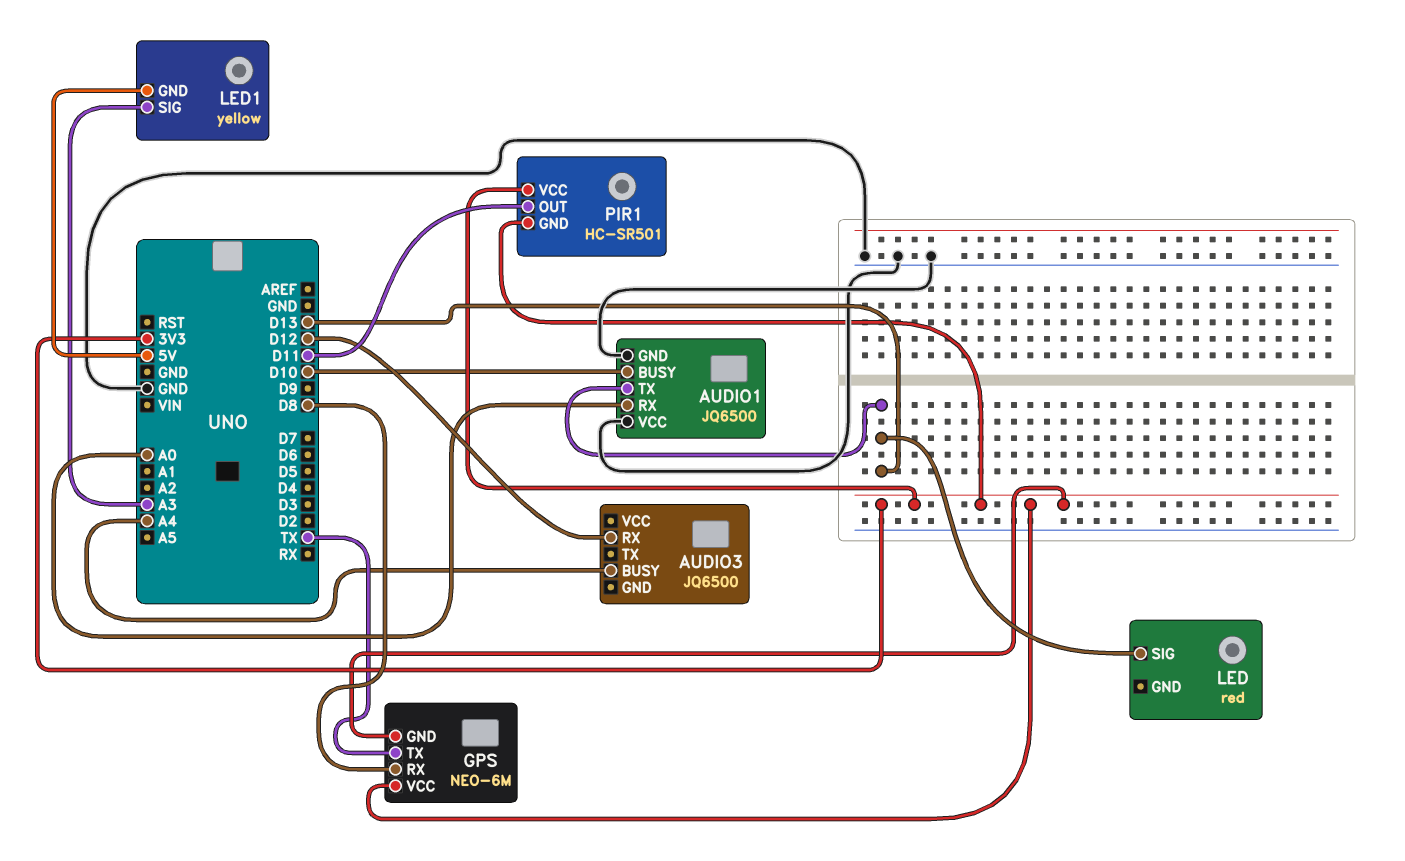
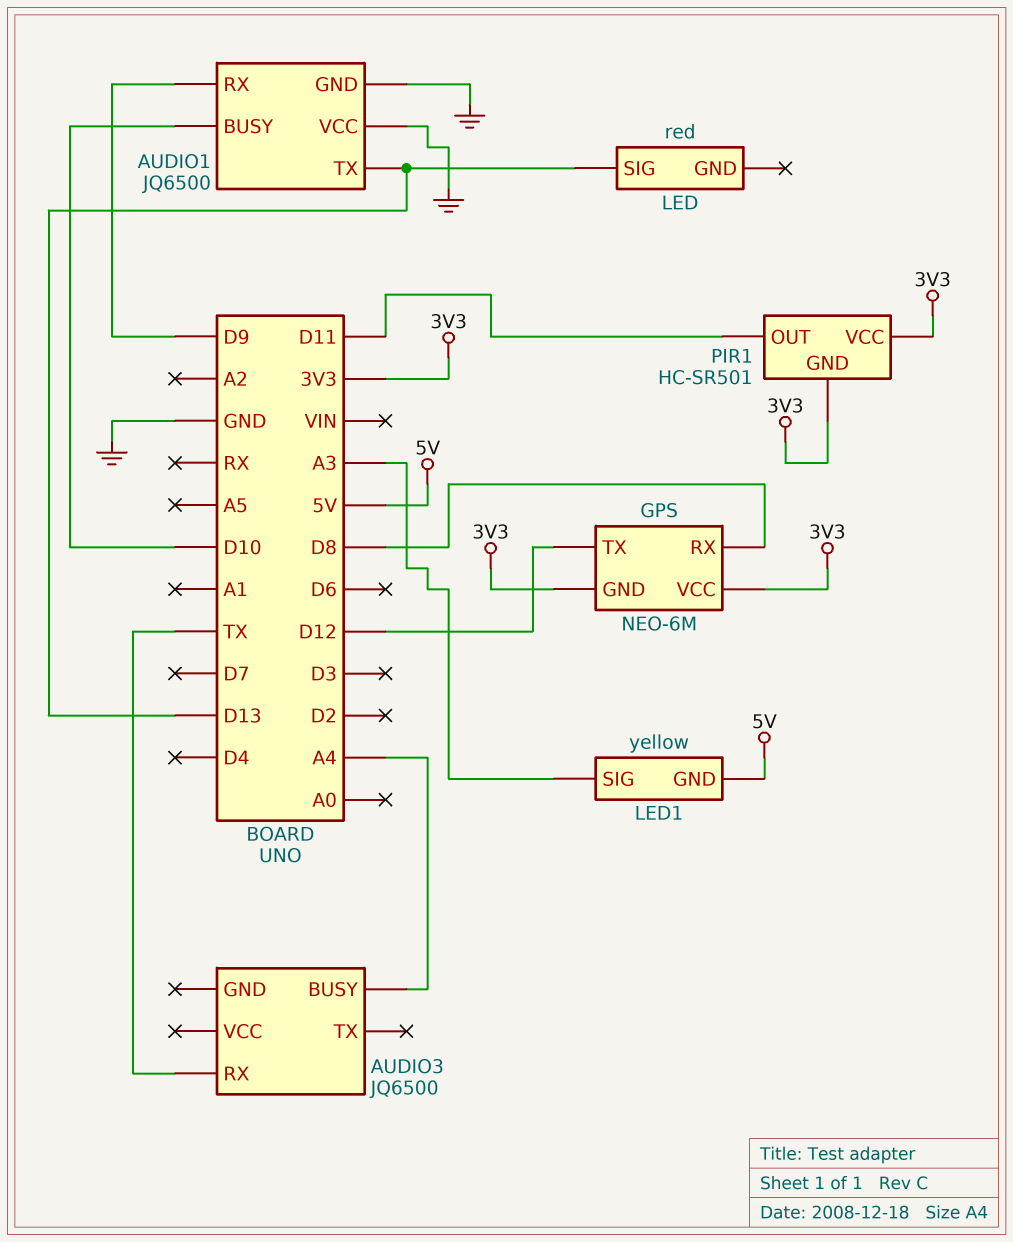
AUDIO1 pin RX: A0 -> D9
AUDIO3 pin RX: D12 -> TX
GPS pin TX: TX -> D12

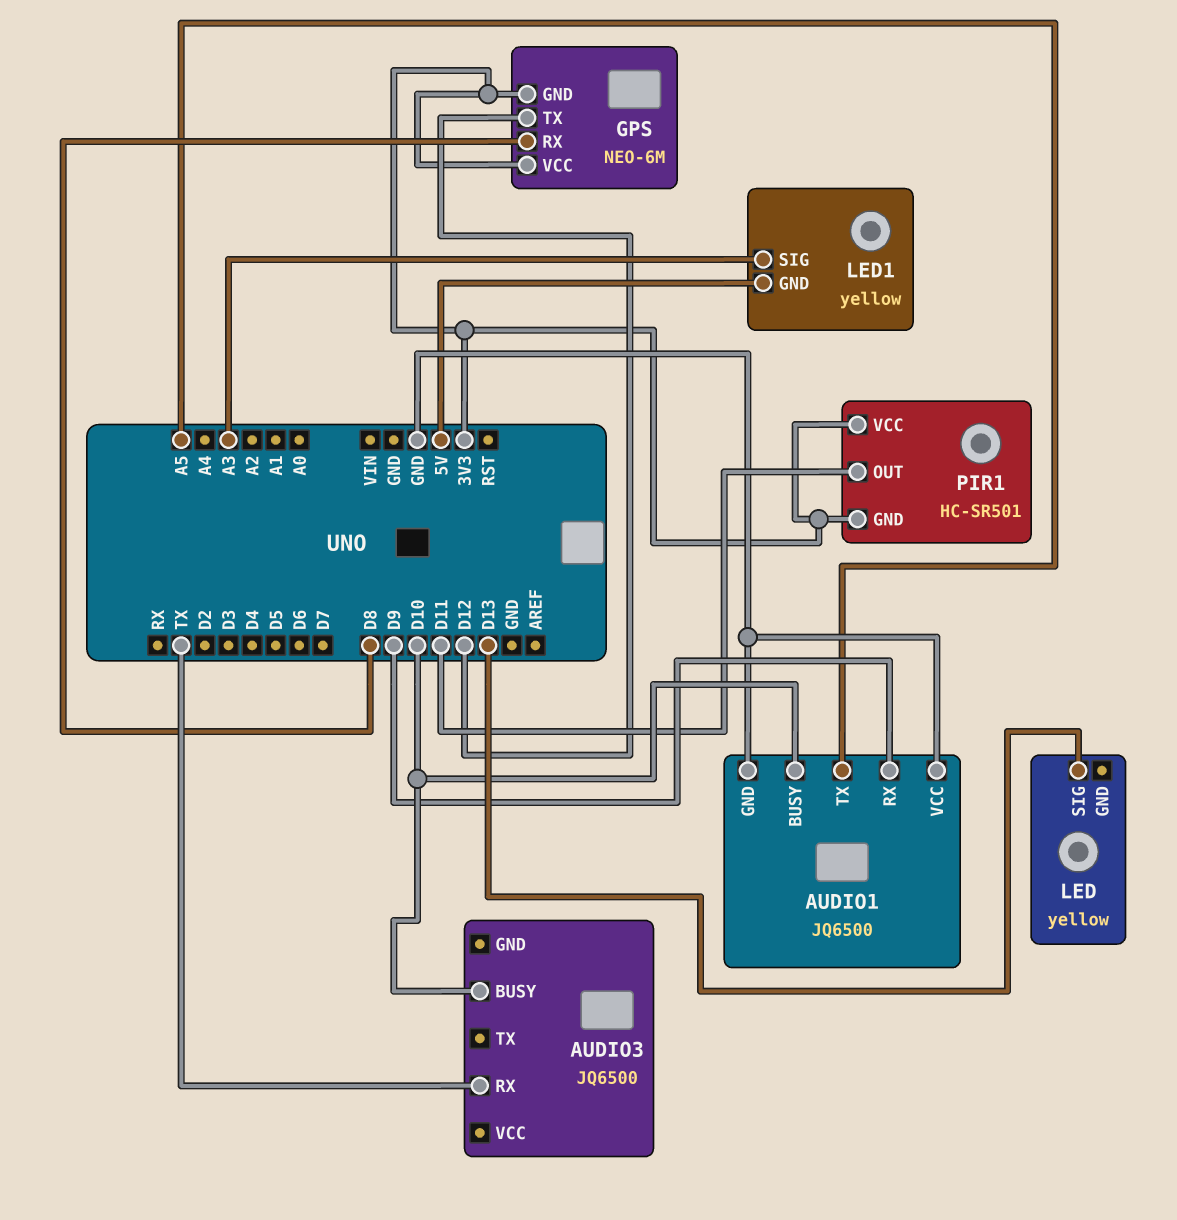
AUDIO1 pin TX: D13 -> A5
AUDIO3 pin BUSY: A4 -> D10
LED: red -> yellow

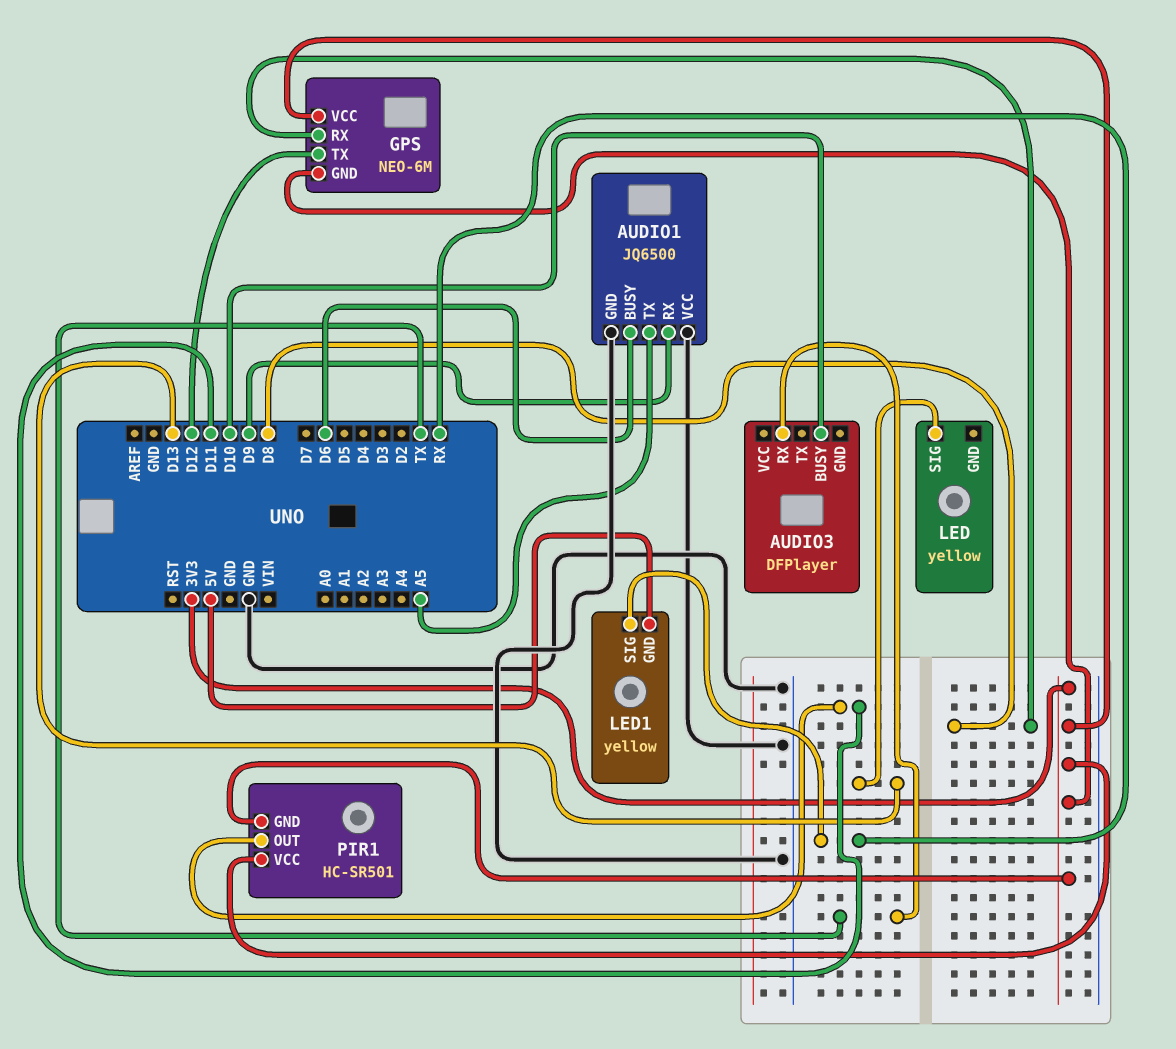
AUDIO1 pin BUSY: D10 -> D6
AUDIO3: JQ6500 -> DFPlayer
LED1 pin SIG: A3 -> RX

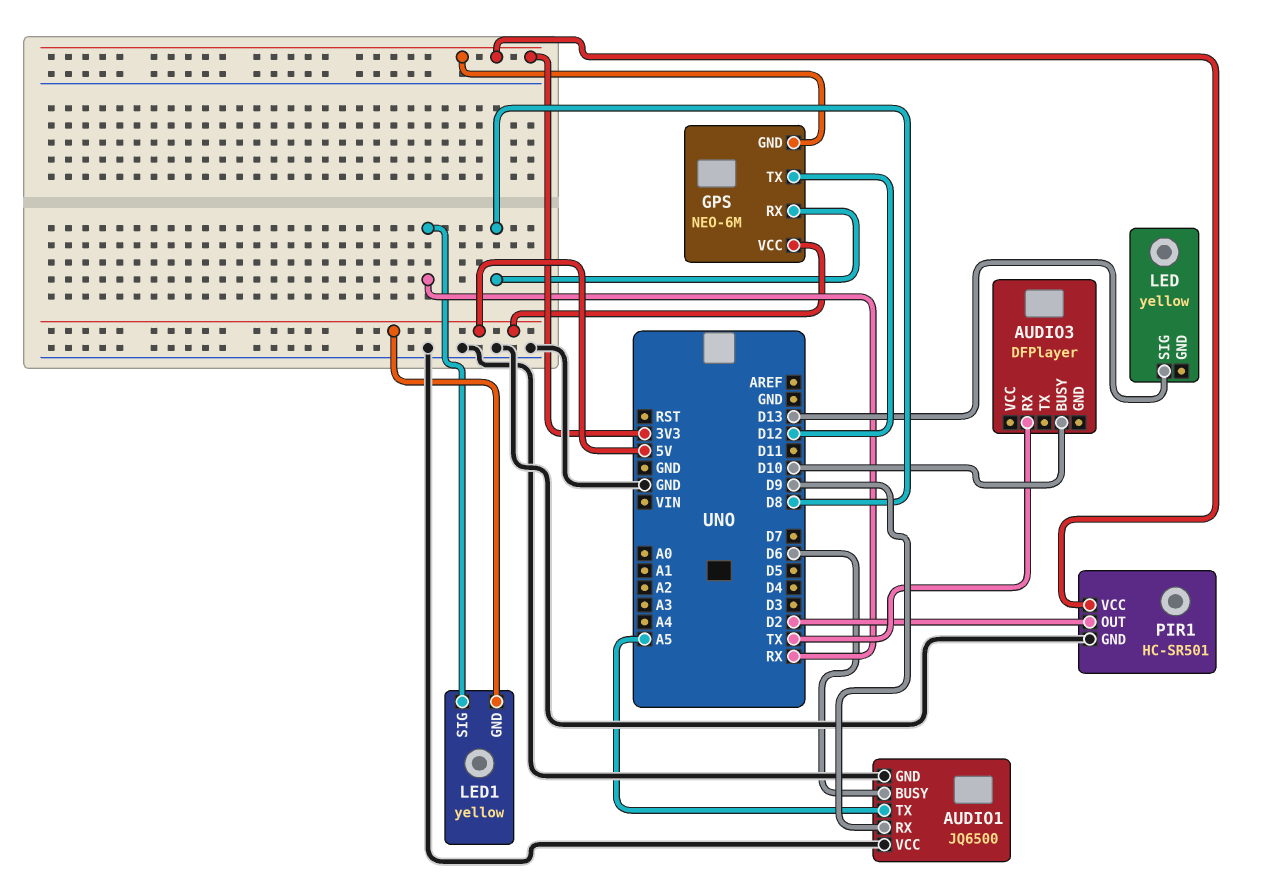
GPS pin VCC: 3V3 -> 5V
PIR1 pin GND: 3V3 -> GND
PIR1 pin OUT: D11 -> D2

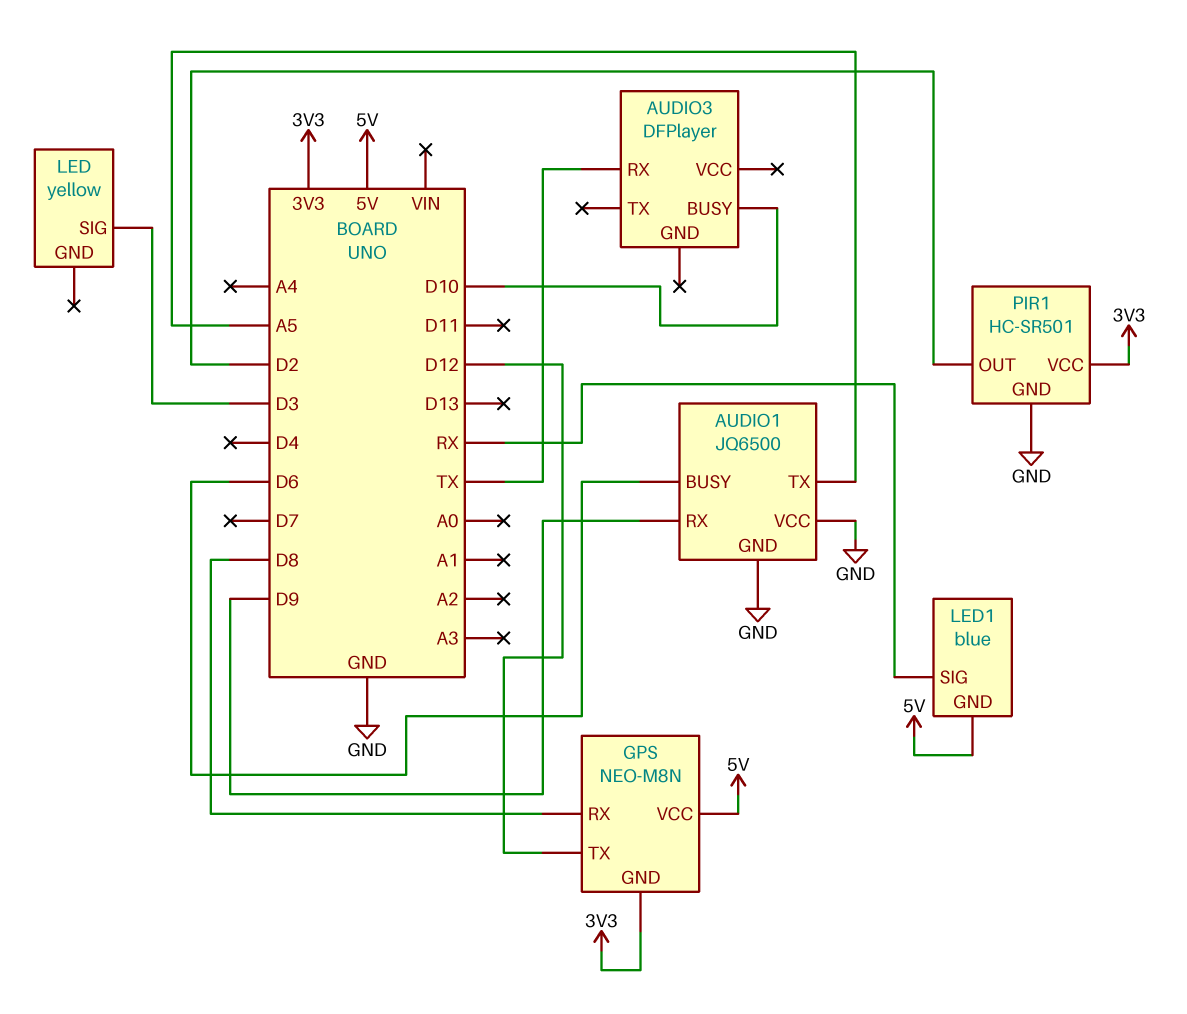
GPS: NEO-6M -> NEO-M8N
LED pin SIG: D13 -> D3
LED1: yellow -> blue

